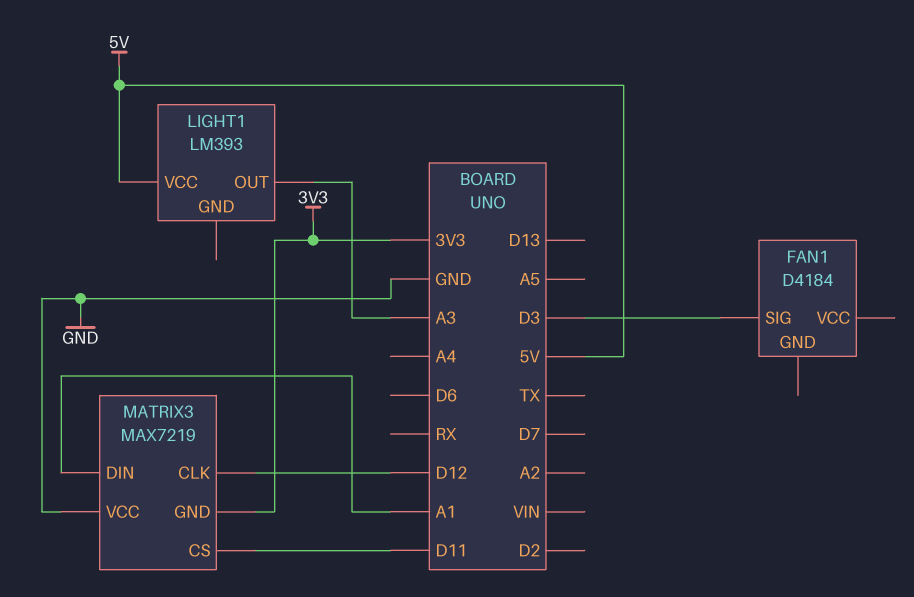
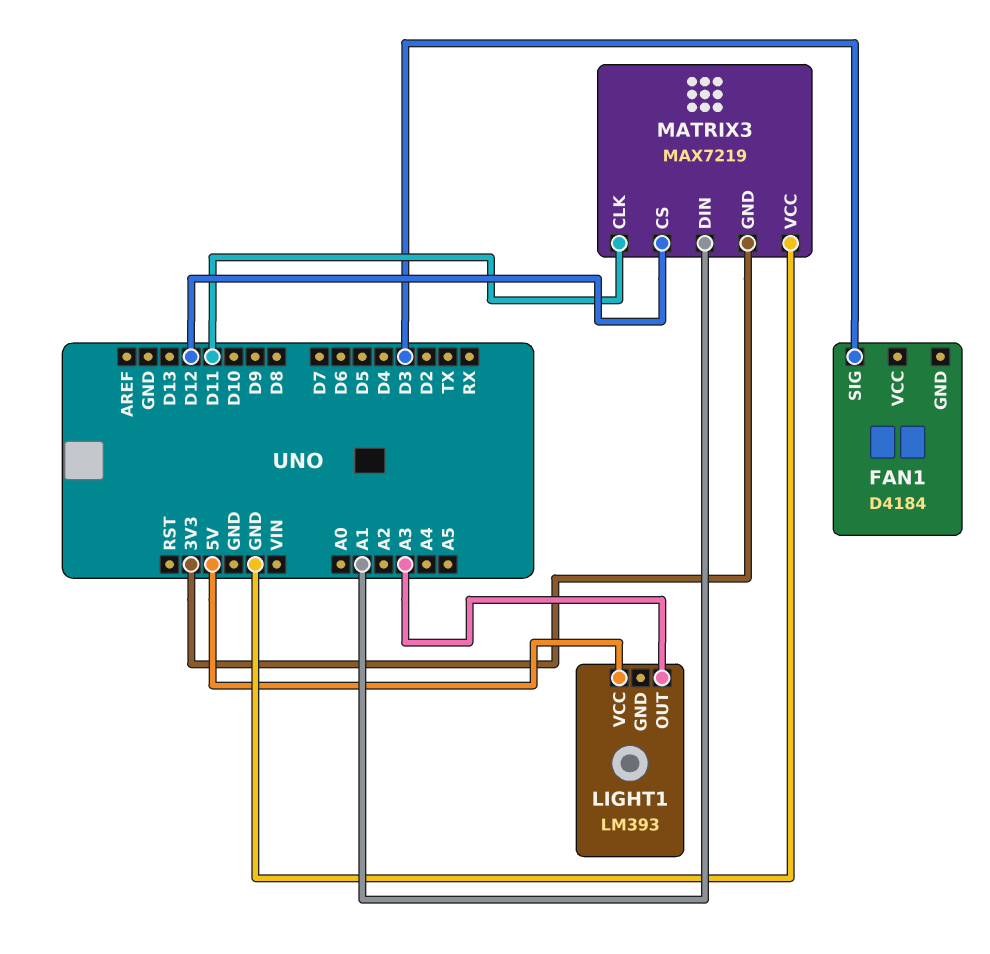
MATRIX3 pin CLK: D12 -> D11
MATRIX3 pin CS: D11 -> D12

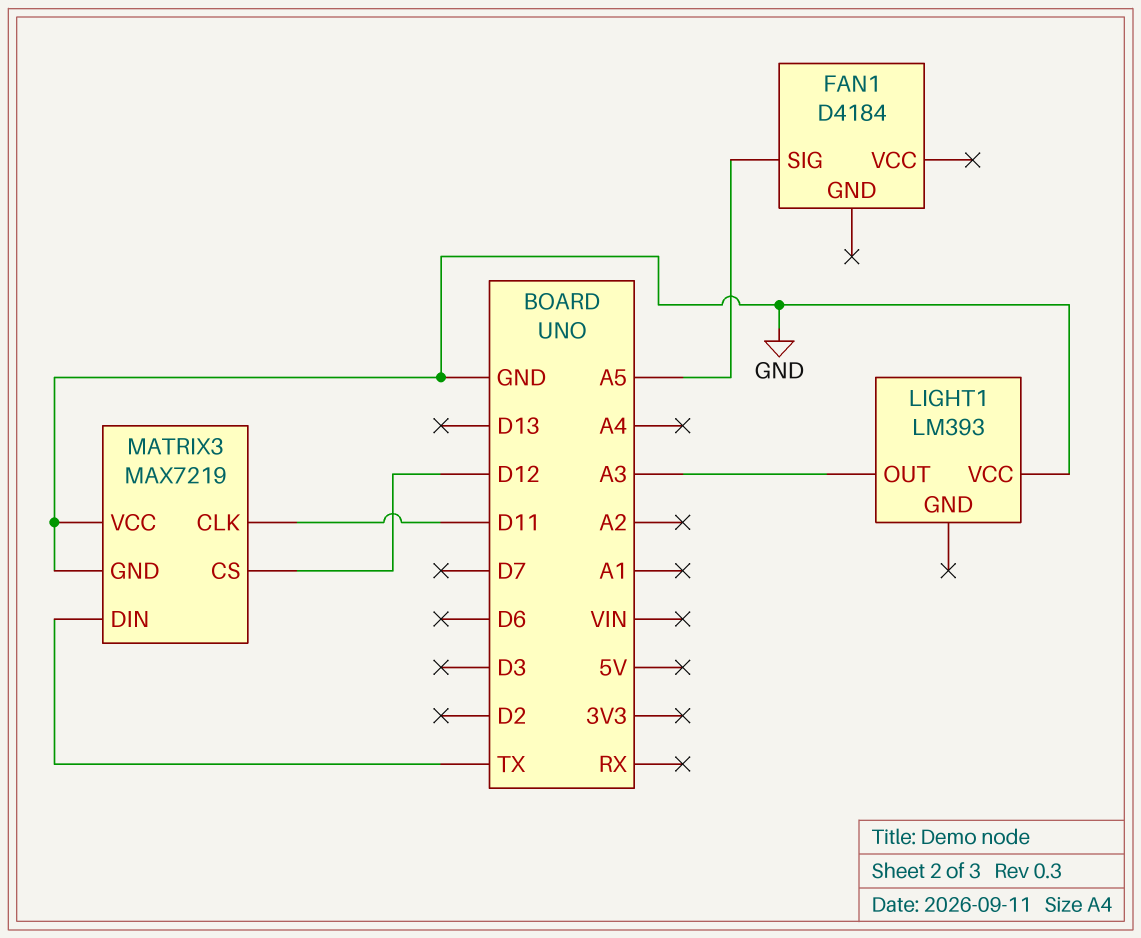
FAN1 pin SIG: D3 -> A5
LIGHT1 pin VCC: 5V -> GND
MATRIX3 pin DIN: A1 -> TX
MATRIX3 pin GND: 3V3 -> GND

